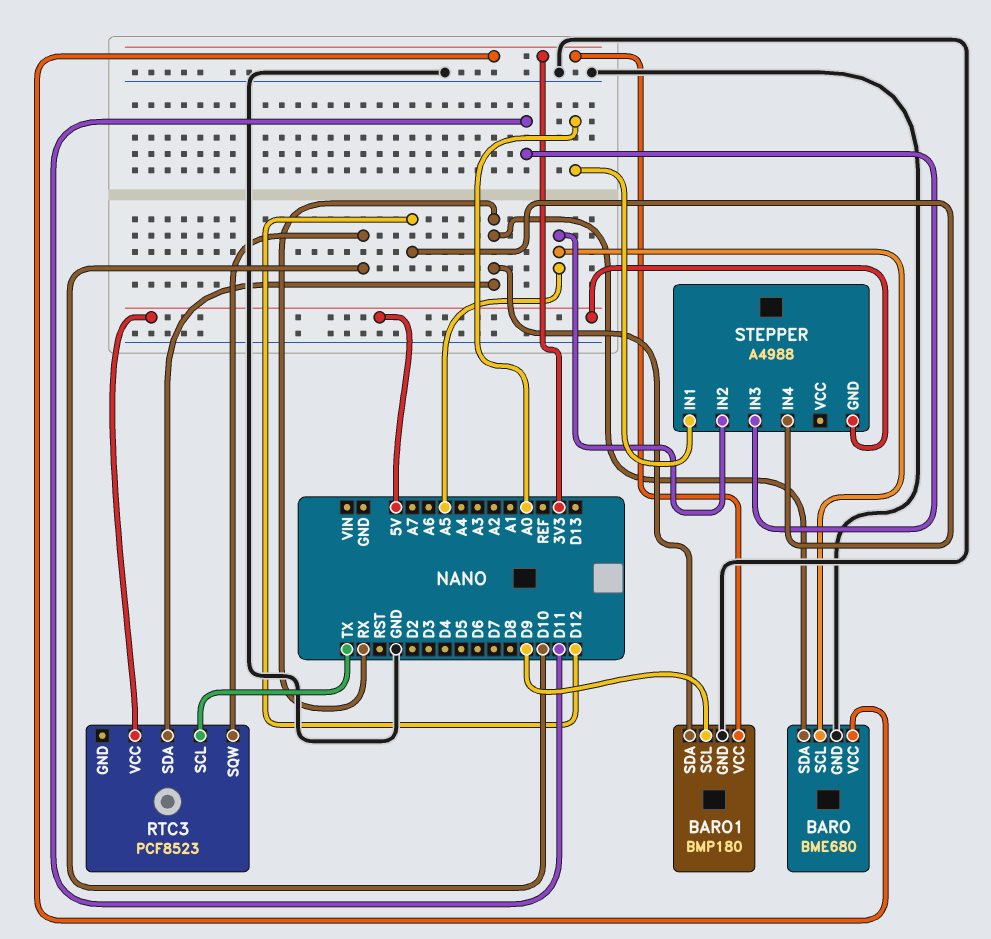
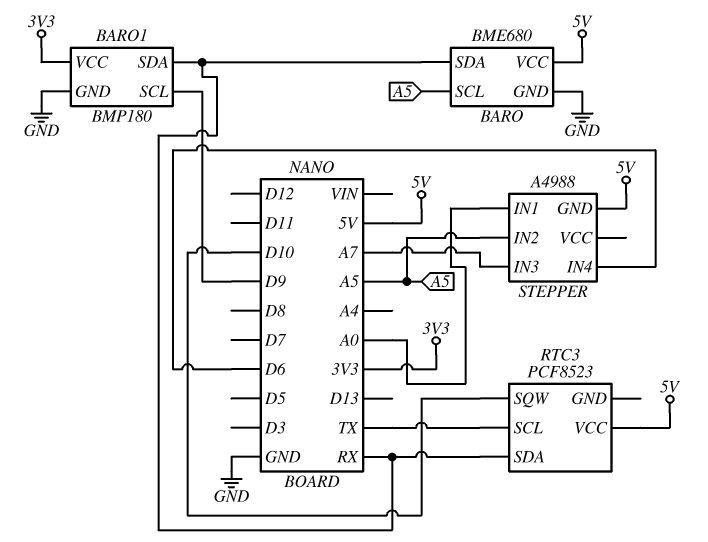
BARO pin VCC: 3V3 -> 5V
STEPPER pin IN3: D11 -> A7
STEPPER pin IN4: D12 -> D6

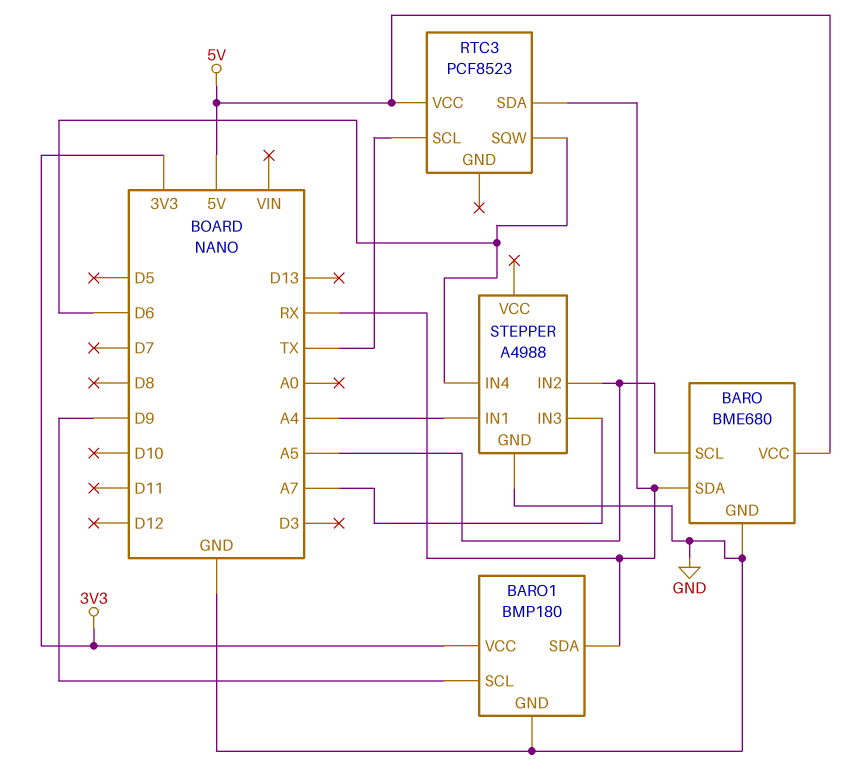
RTC3 pin SQW: D10 -> D6
STEPPER pin GND: 5V -> GND
STEPPER pin IN1: A0 -> A4

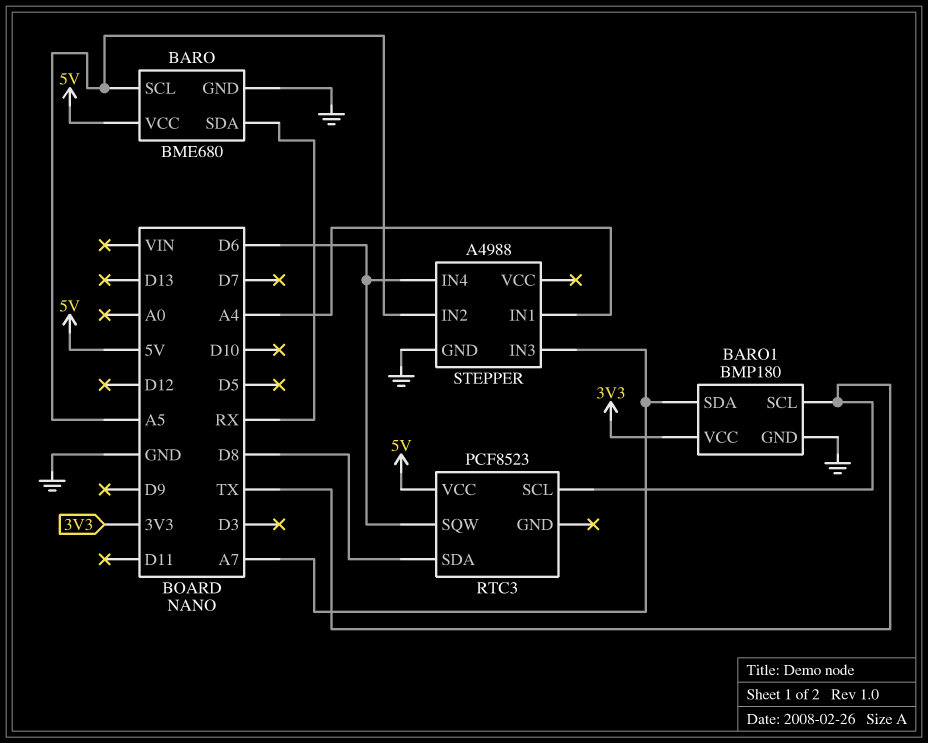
BARO1 pin SCL: D9 -> TX
BARO1 pin SDA: RX -> A7
RTC3 pin SDA: RX -> D8

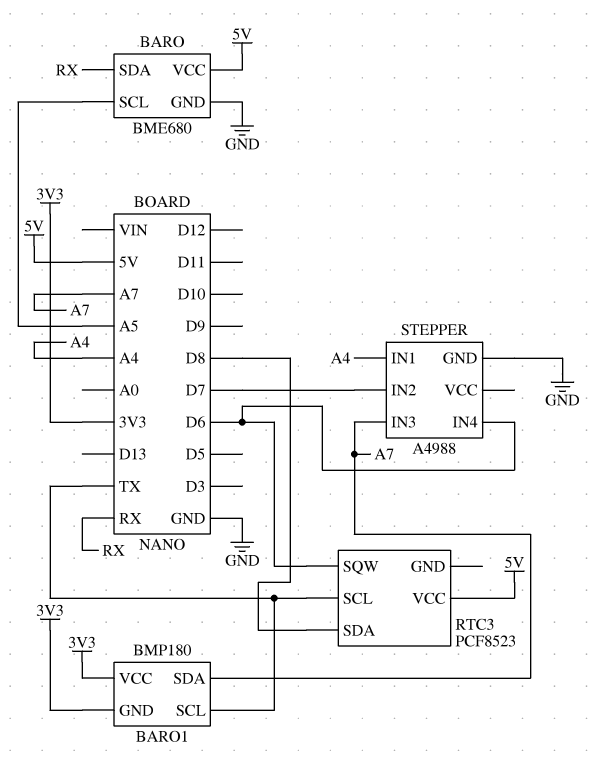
BARO1 pin GND: GND -> 3V3
STEPPER pin IN2: A5 -> D7

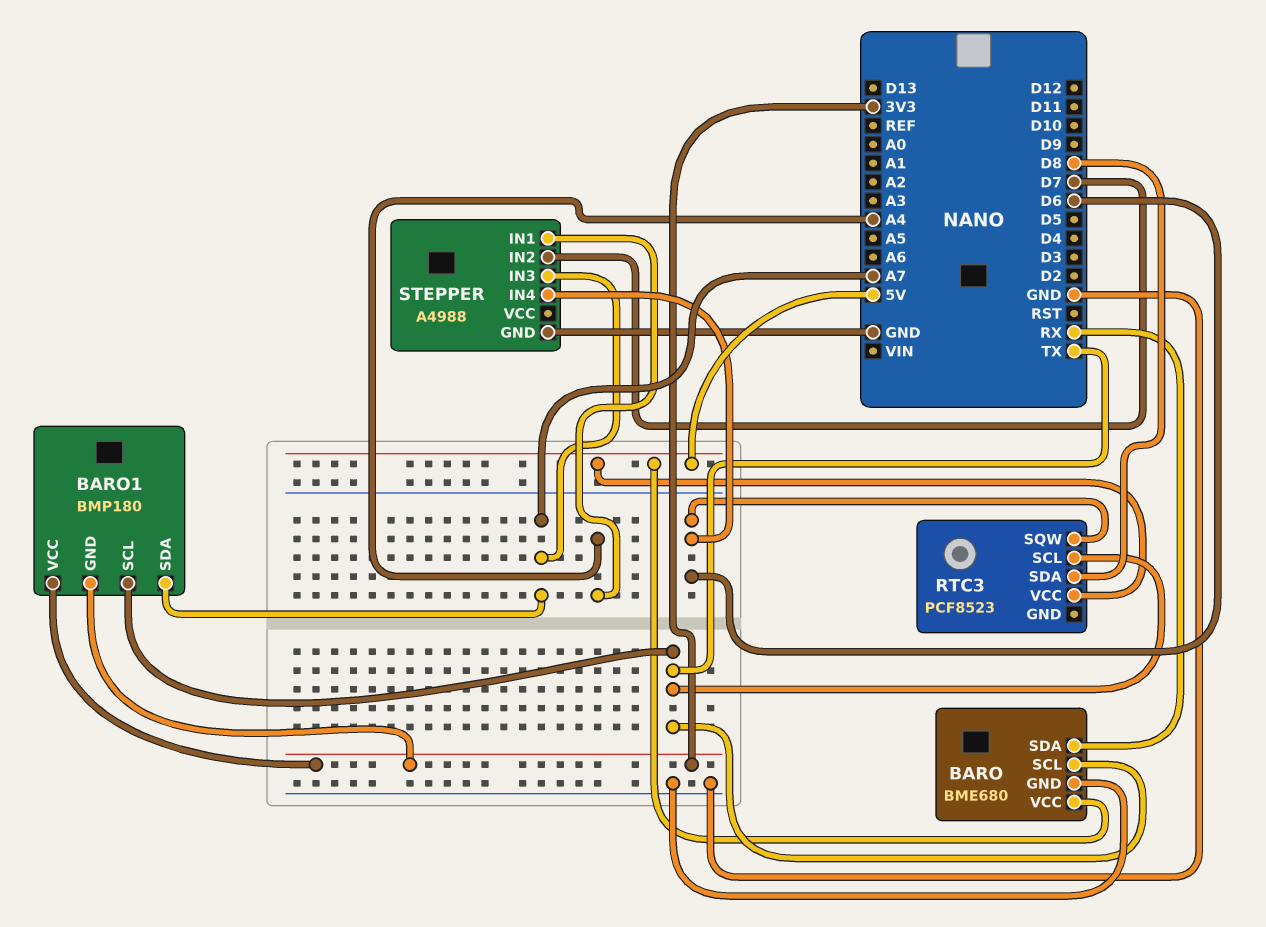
BARO pin SCL: A5 -> TX

